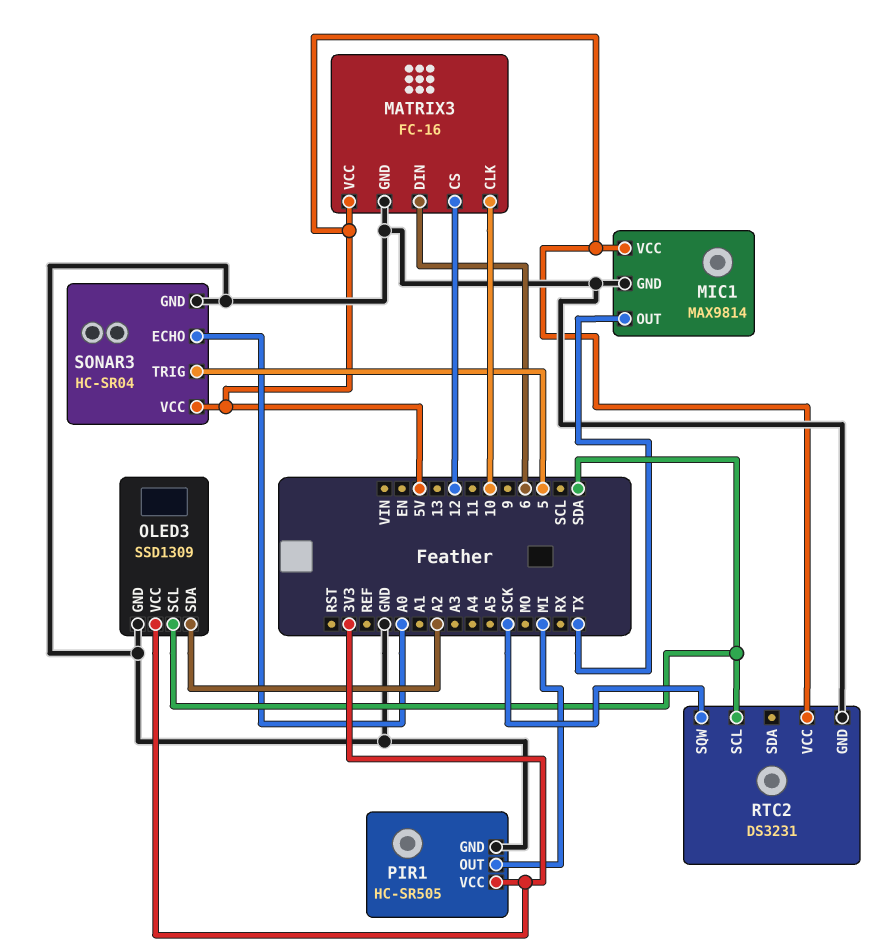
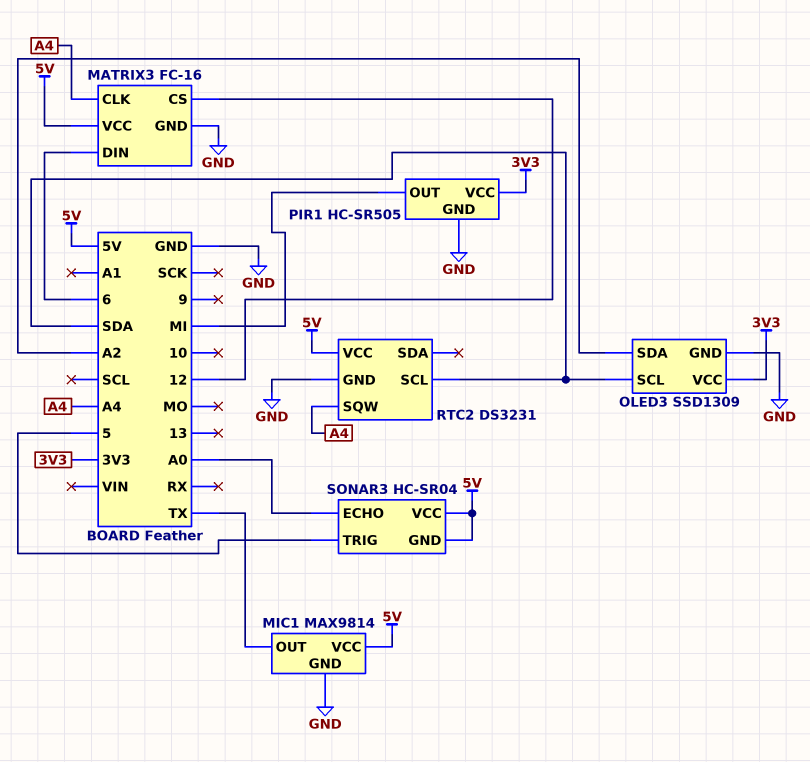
MATRIX3 pin CLK: 10 -> A4
RTC2 pin SQW: SCK -> A4
SONAR3 pin GND: GND -> 5V

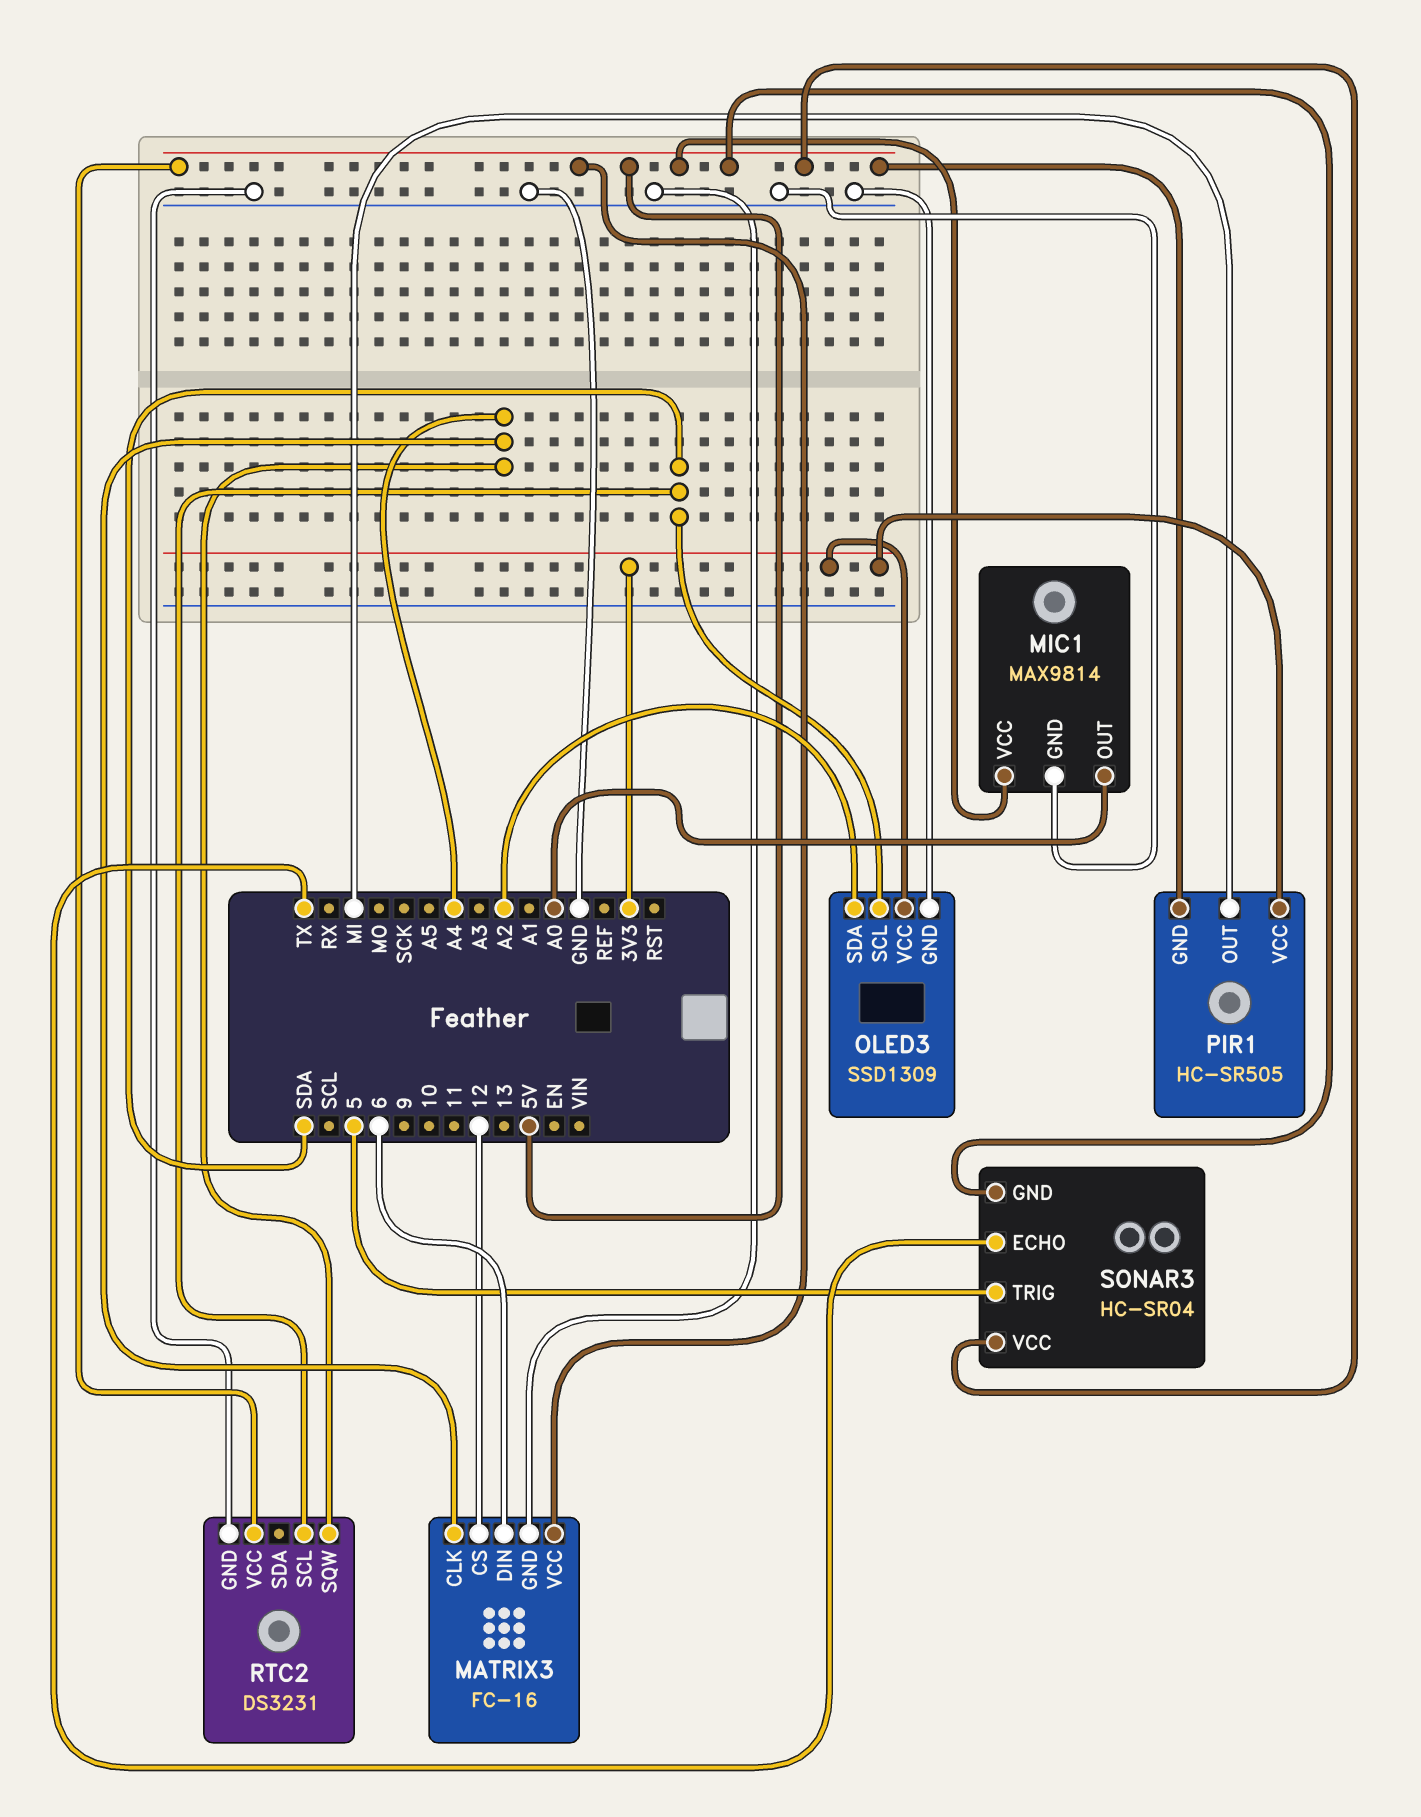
MIC1 pin OUT: TX -> A0
PIR1 pin GND: GND -> 5V
SONAR3 pin ECHO: A0 -> TX

